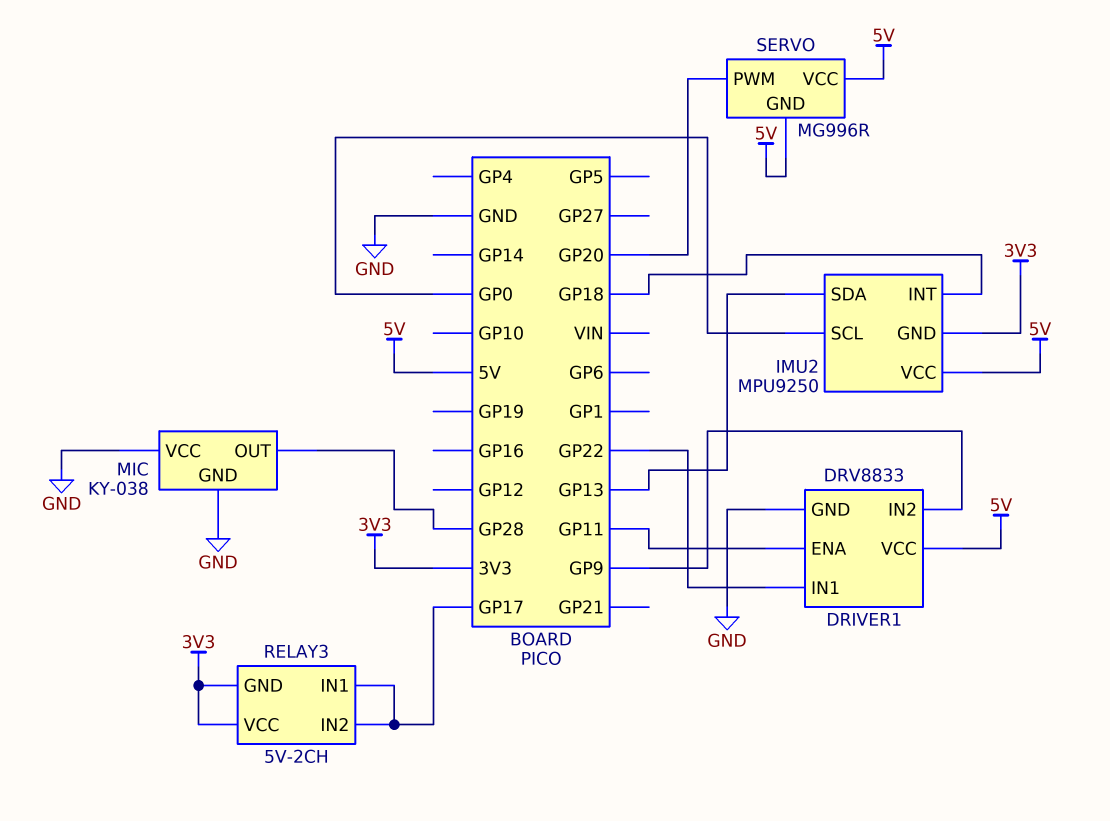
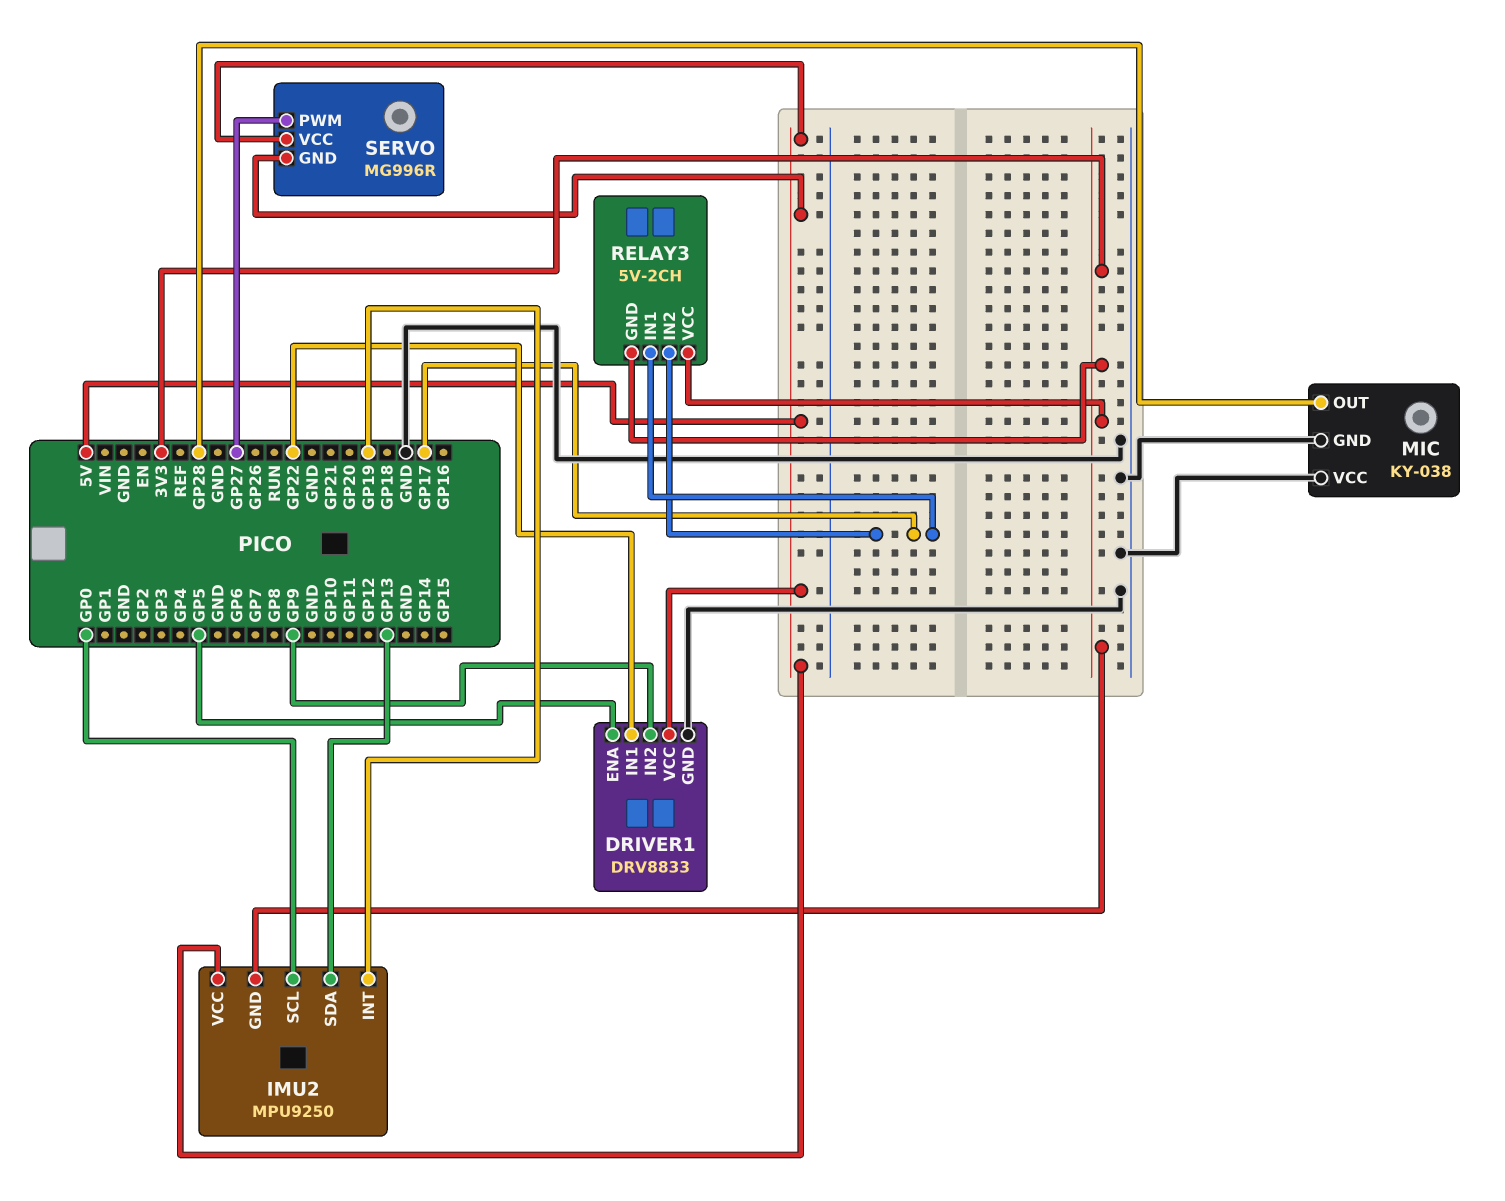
DRIVER1 pin ENA: GP11 -> GP5
IMU2 pin INT: GP18 -> GP19
SERVO pin PWM: GP20 -> GP27

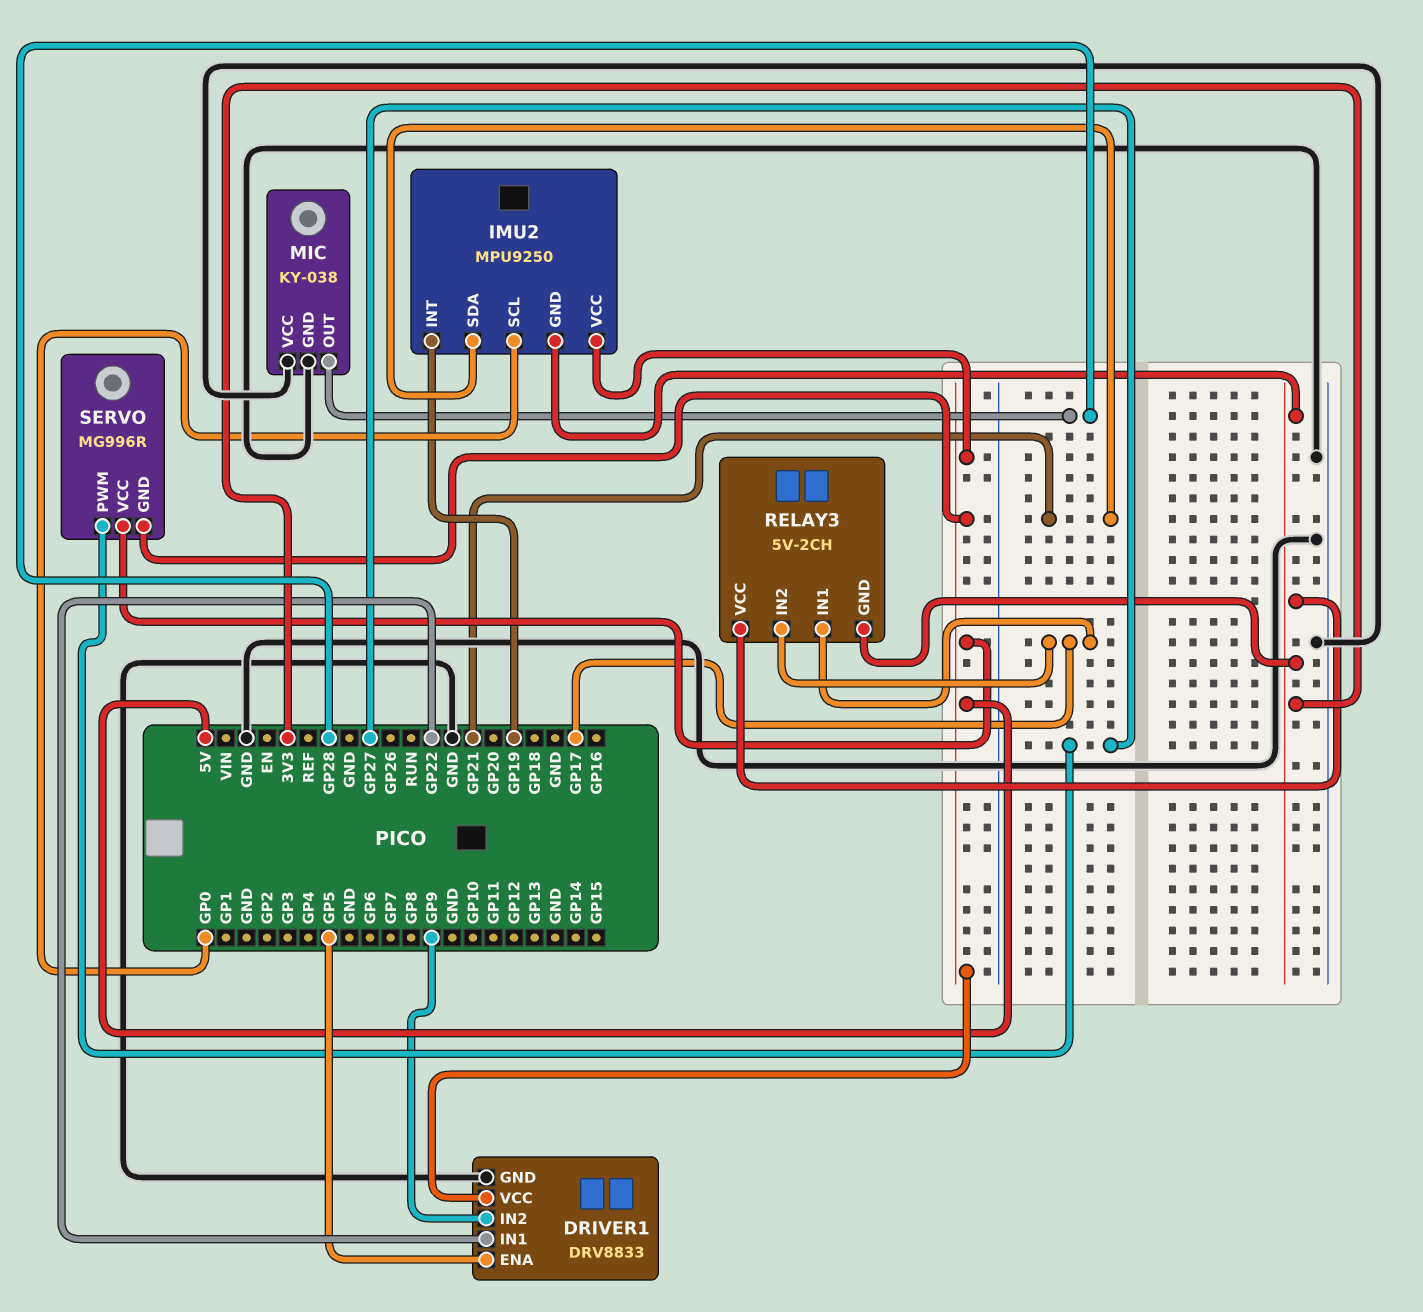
IMU2 pin SDA: GP13 -> GP21

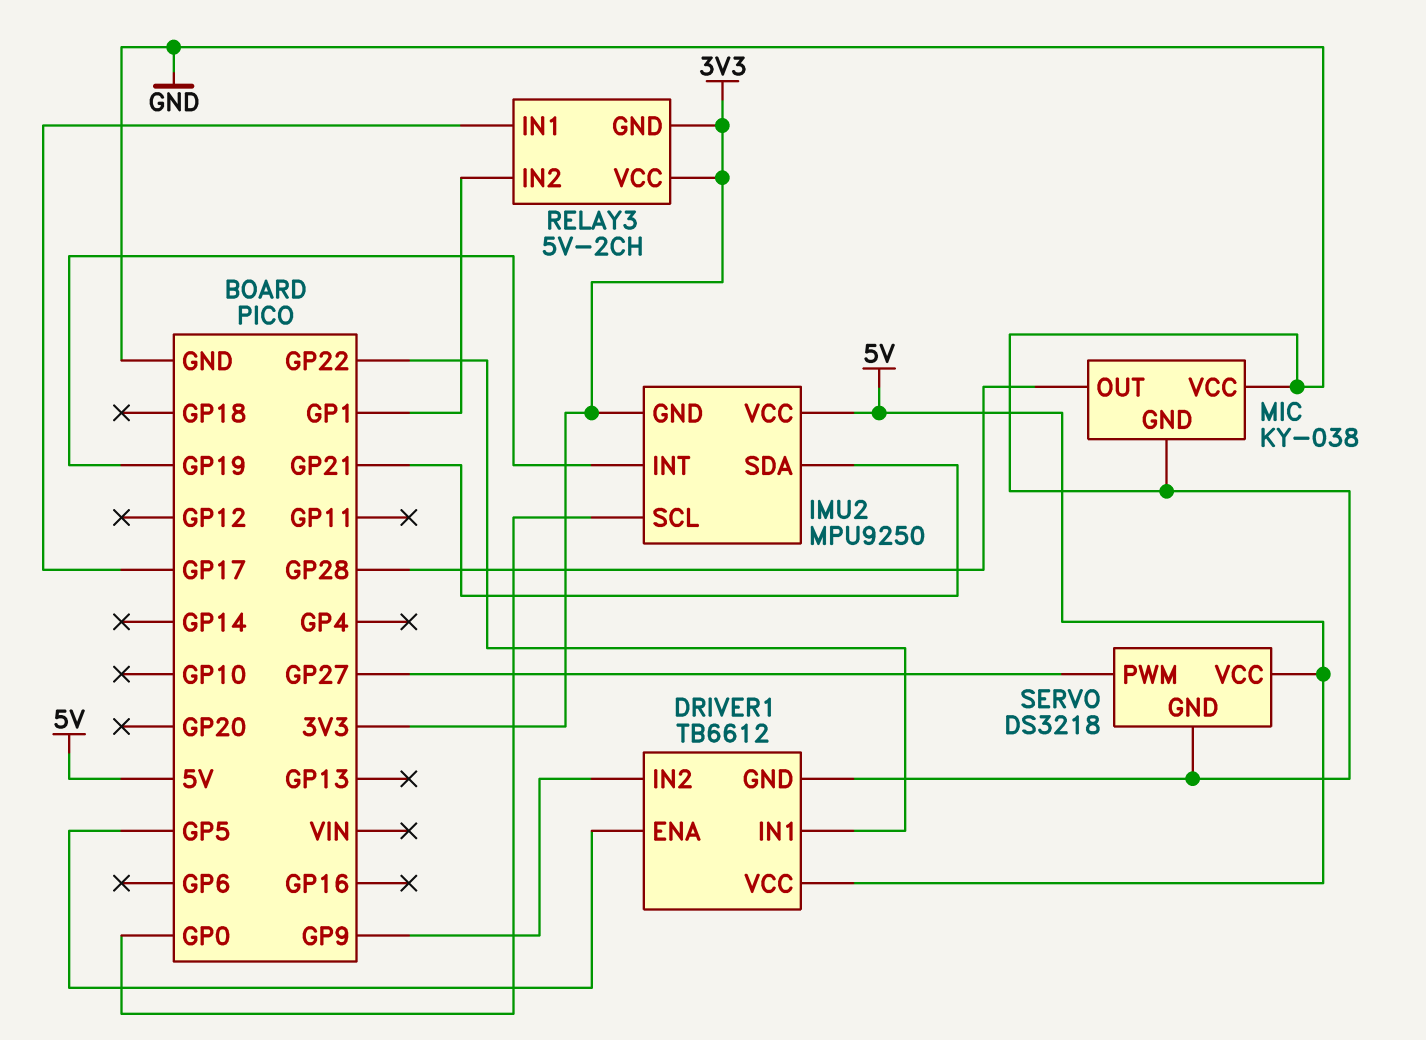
DRIVER1: DRV8833 -> TB6612
RELAY3 pin IN2: GP17 -> GP1
SERVO: MG996R -> DS3218
SERVO pin GND: 5V -> GND

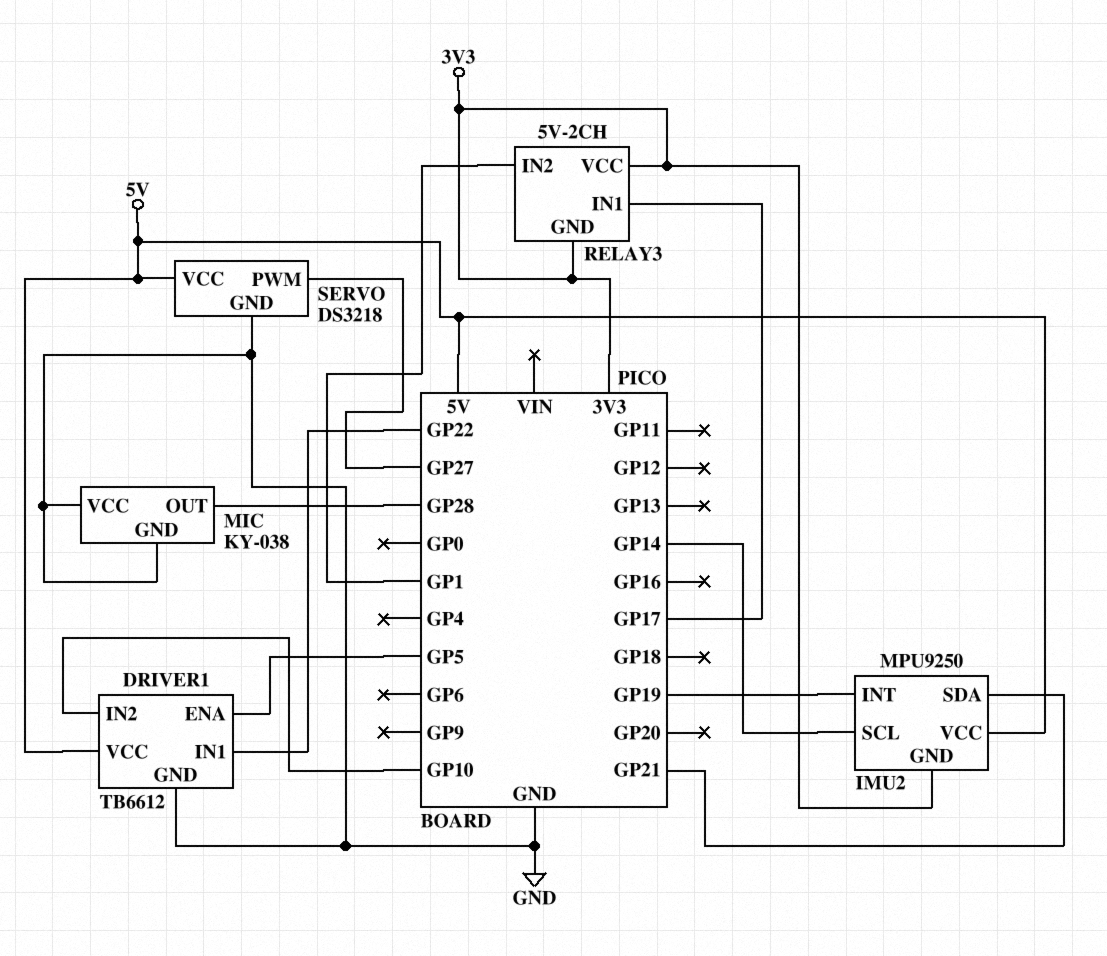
DRIVER1 pin IN2: GP9 -> GP10
IMU2 pin SCL: GP0 -> GP14

